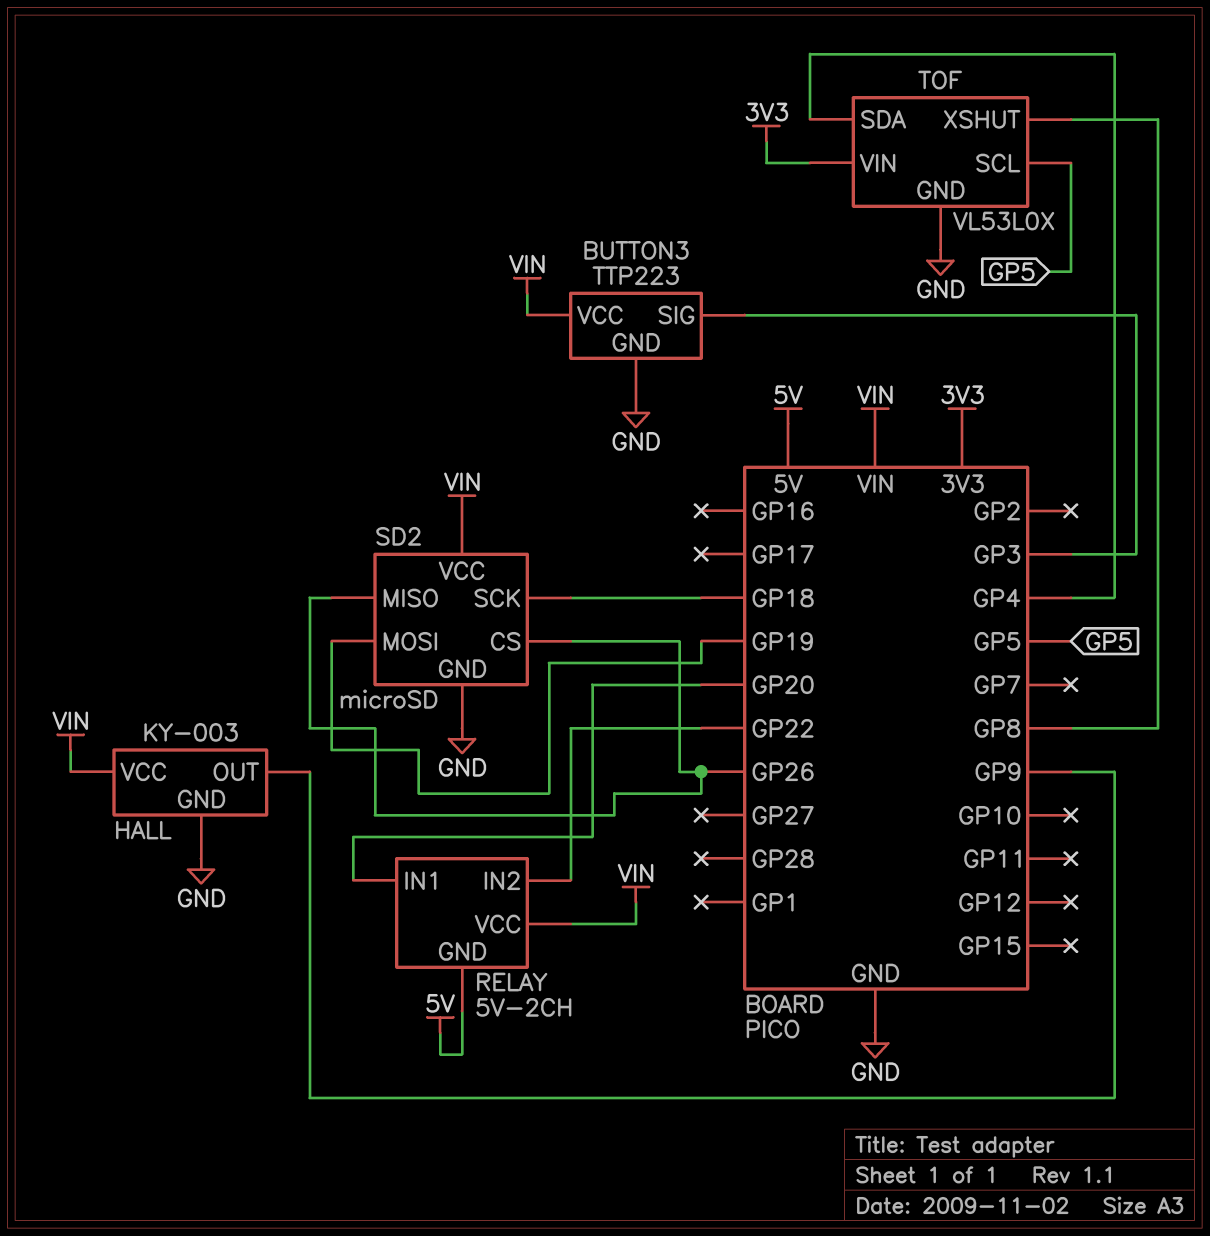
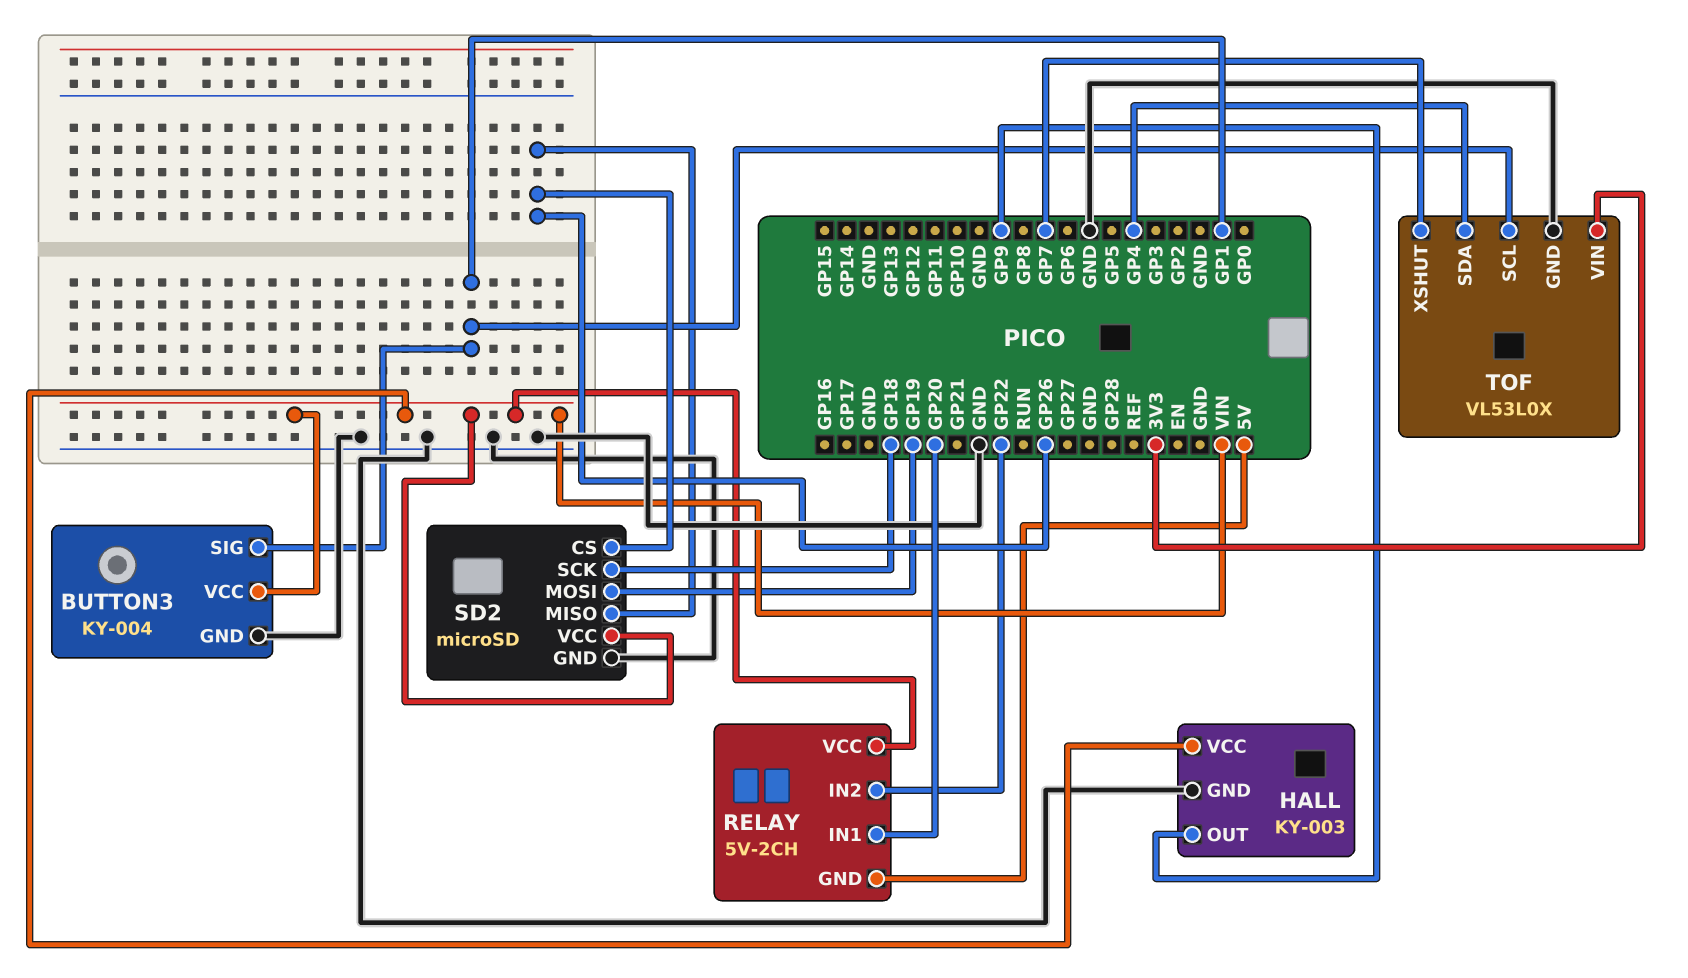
BUTTON3: TTP223 -> KY-004
BUTTON3 pin SIG: GP3 -> GP1
TOF pin SCL: GP5 -> GP1
TOF pin XSHUT: GP8 -> GP7

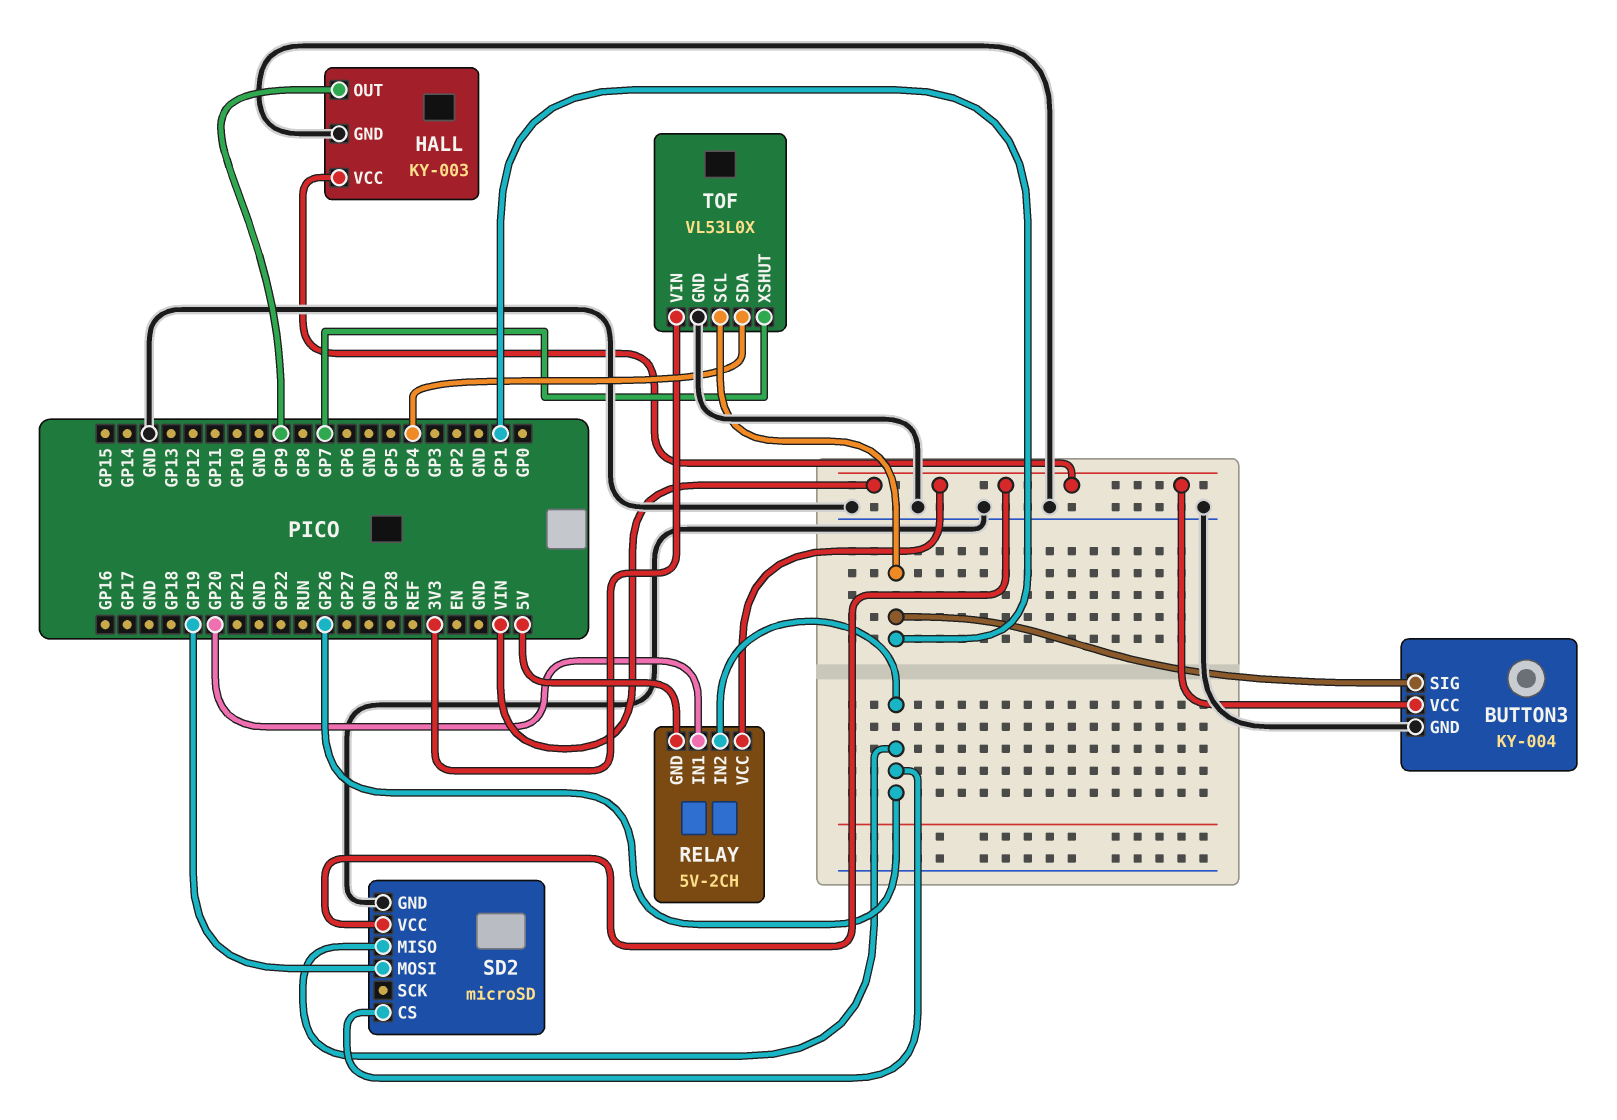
RELAY pin IN2: GP22 -> GP26
SD2 pin SCK: GP18 -> none

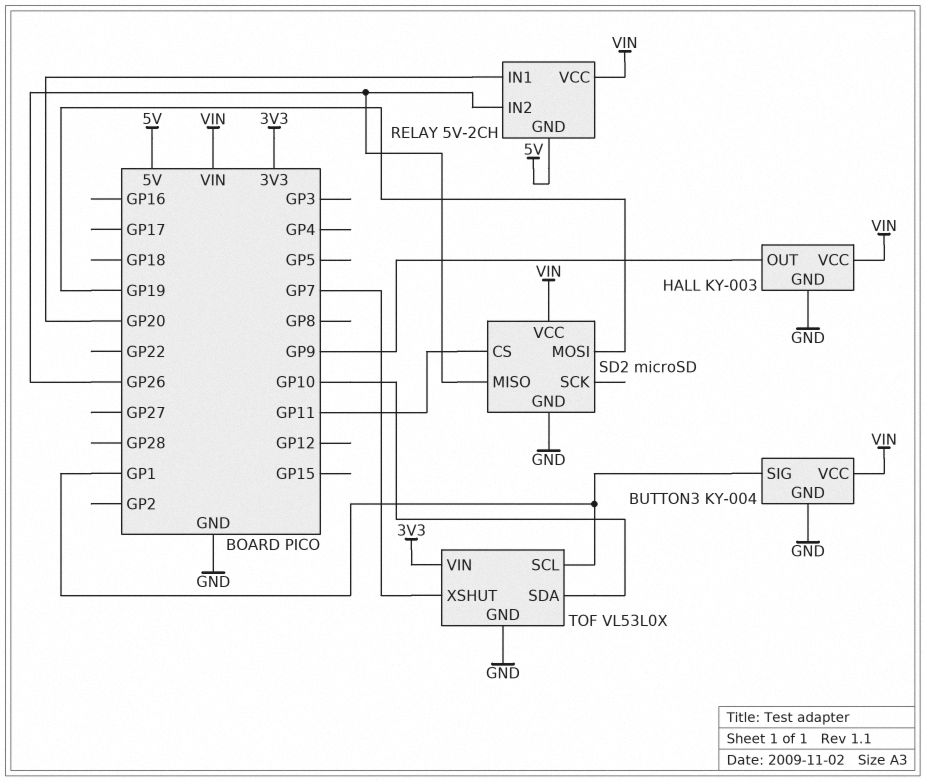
SD2 pin CS: GP26 -> GP11
TOF pin SDA: GP4 -> GP10

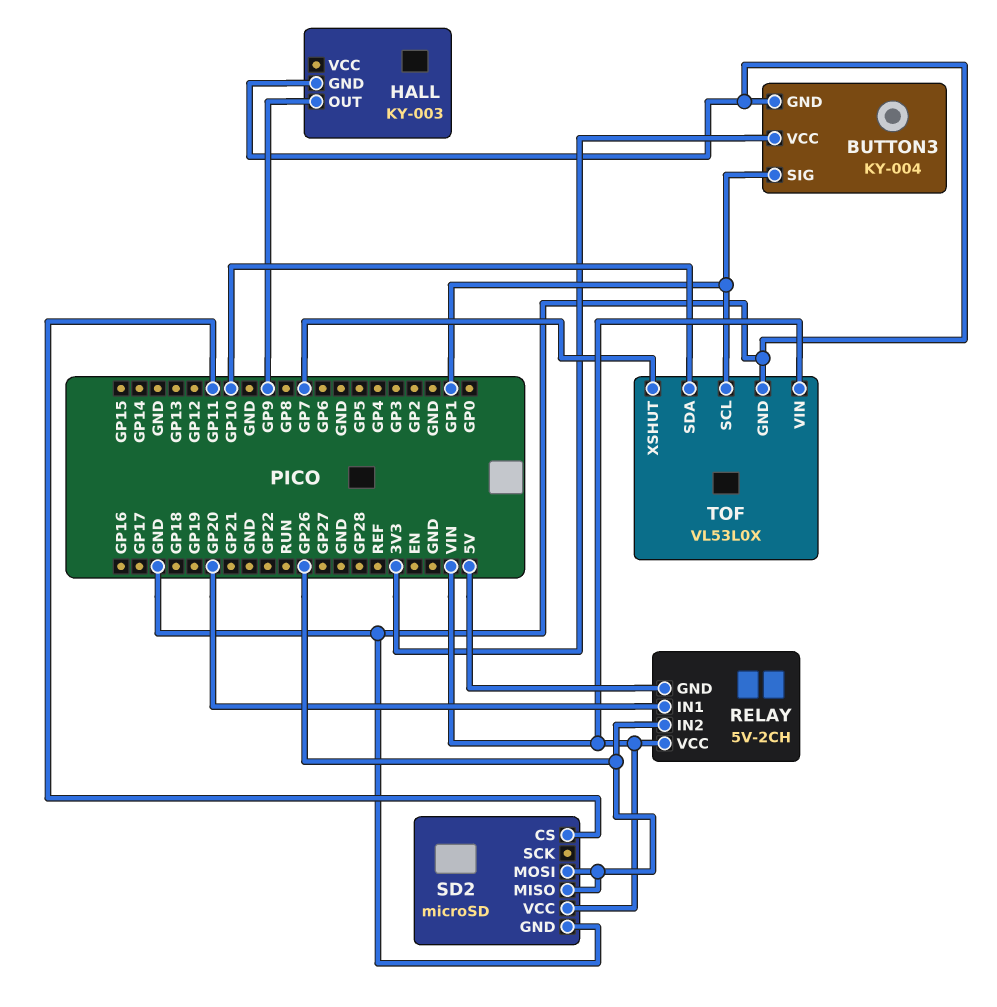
BUTTON3 pin VCC: VIN -> 3V3
HALL pin VCC: VIN -> none
SD2 pin MOSI: GP19 -> GP26
TOF pin VIN: 3V3 -> VIN

